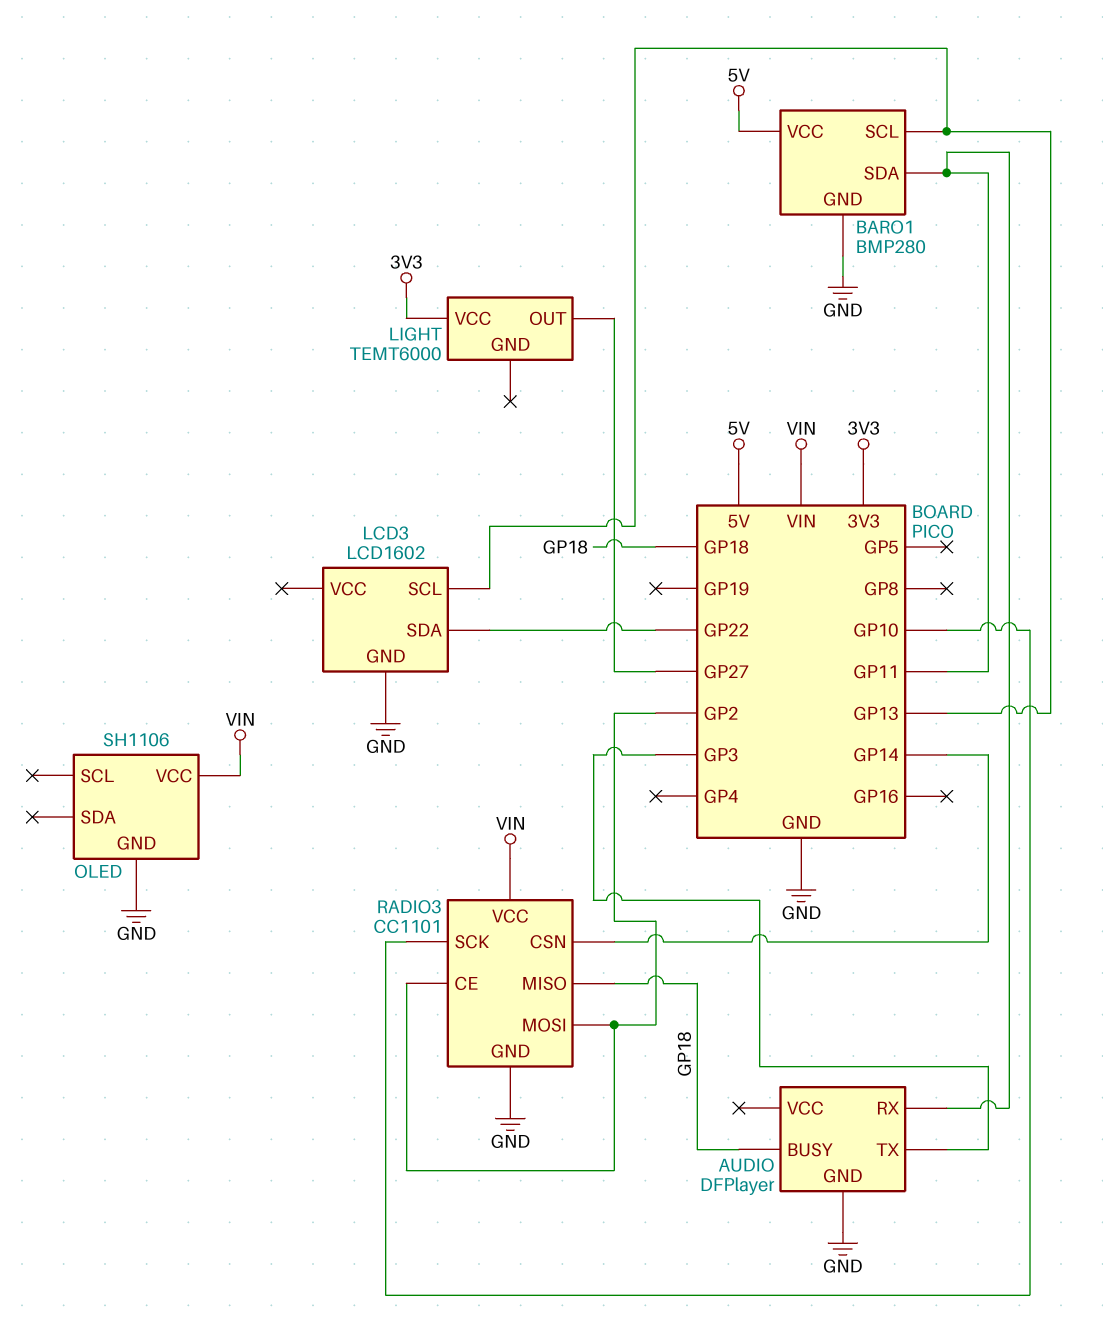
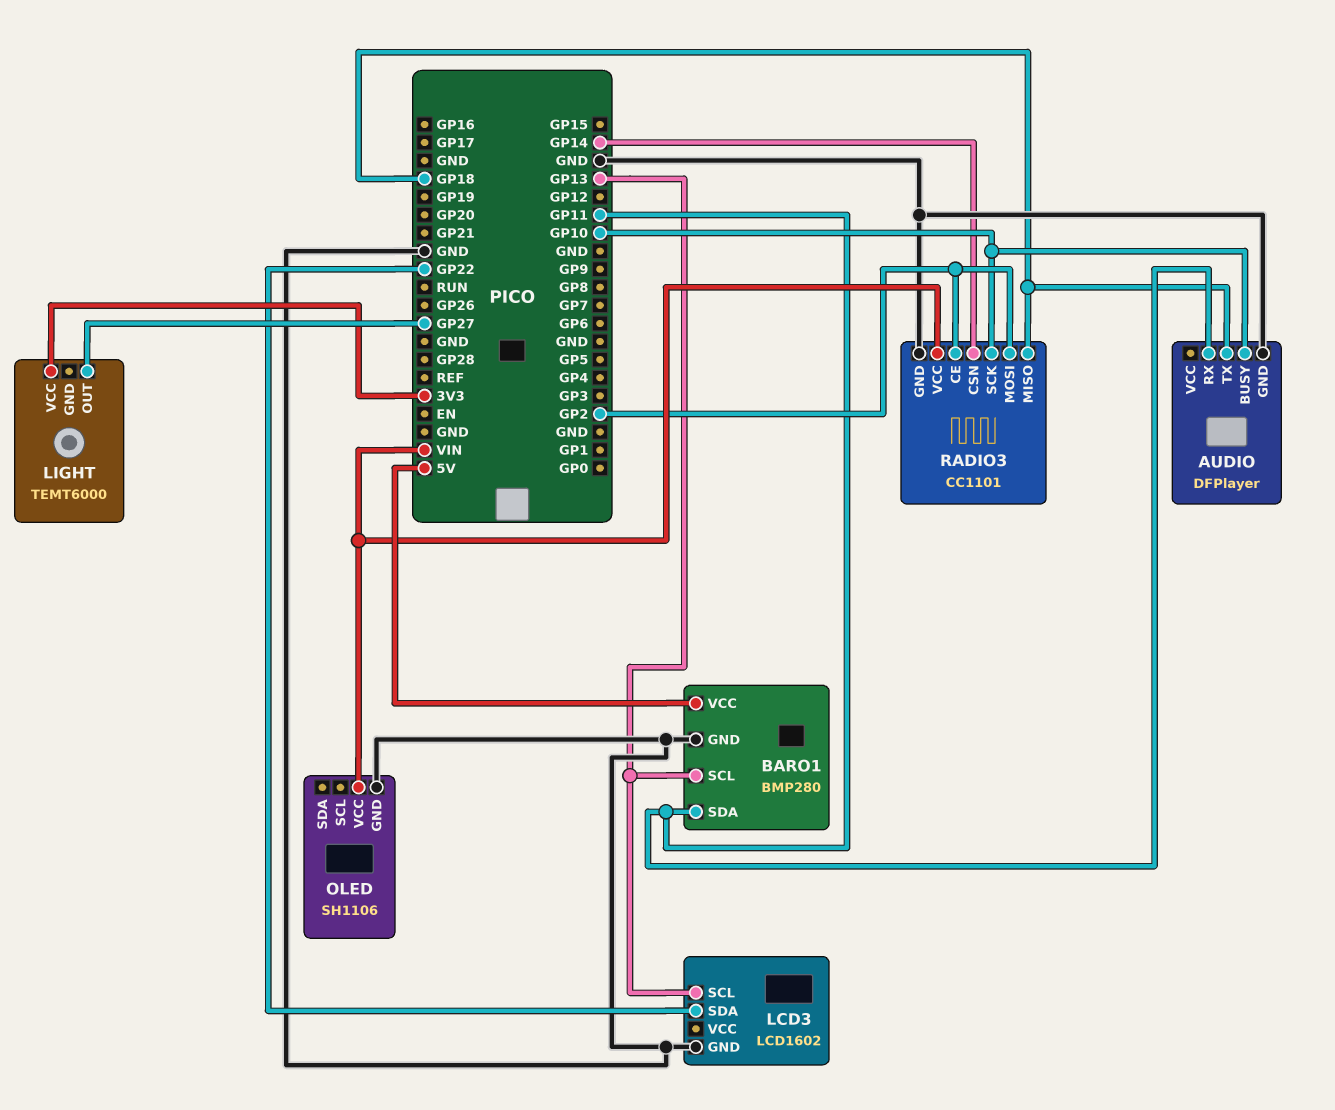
AUDIO pin BUSY: GP18 -> GP10
AUDIO pin TX: GP3 -> GP18

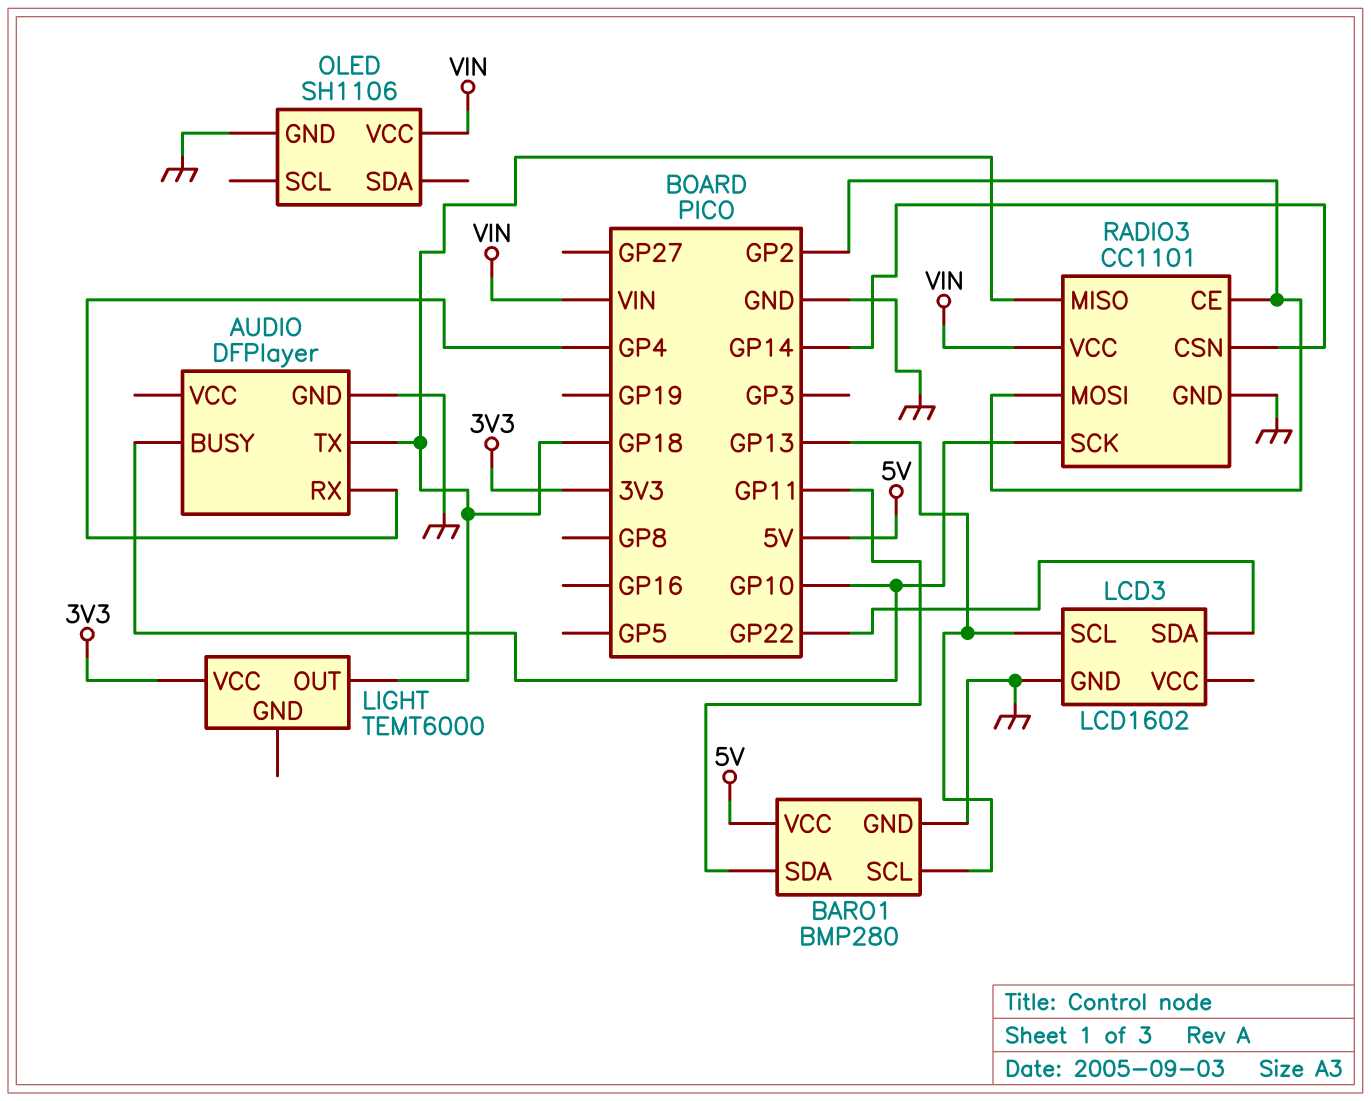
AUDIO pin RX: GP11 -> GP4
LIGHT pin OUT: GP27 -> GP18

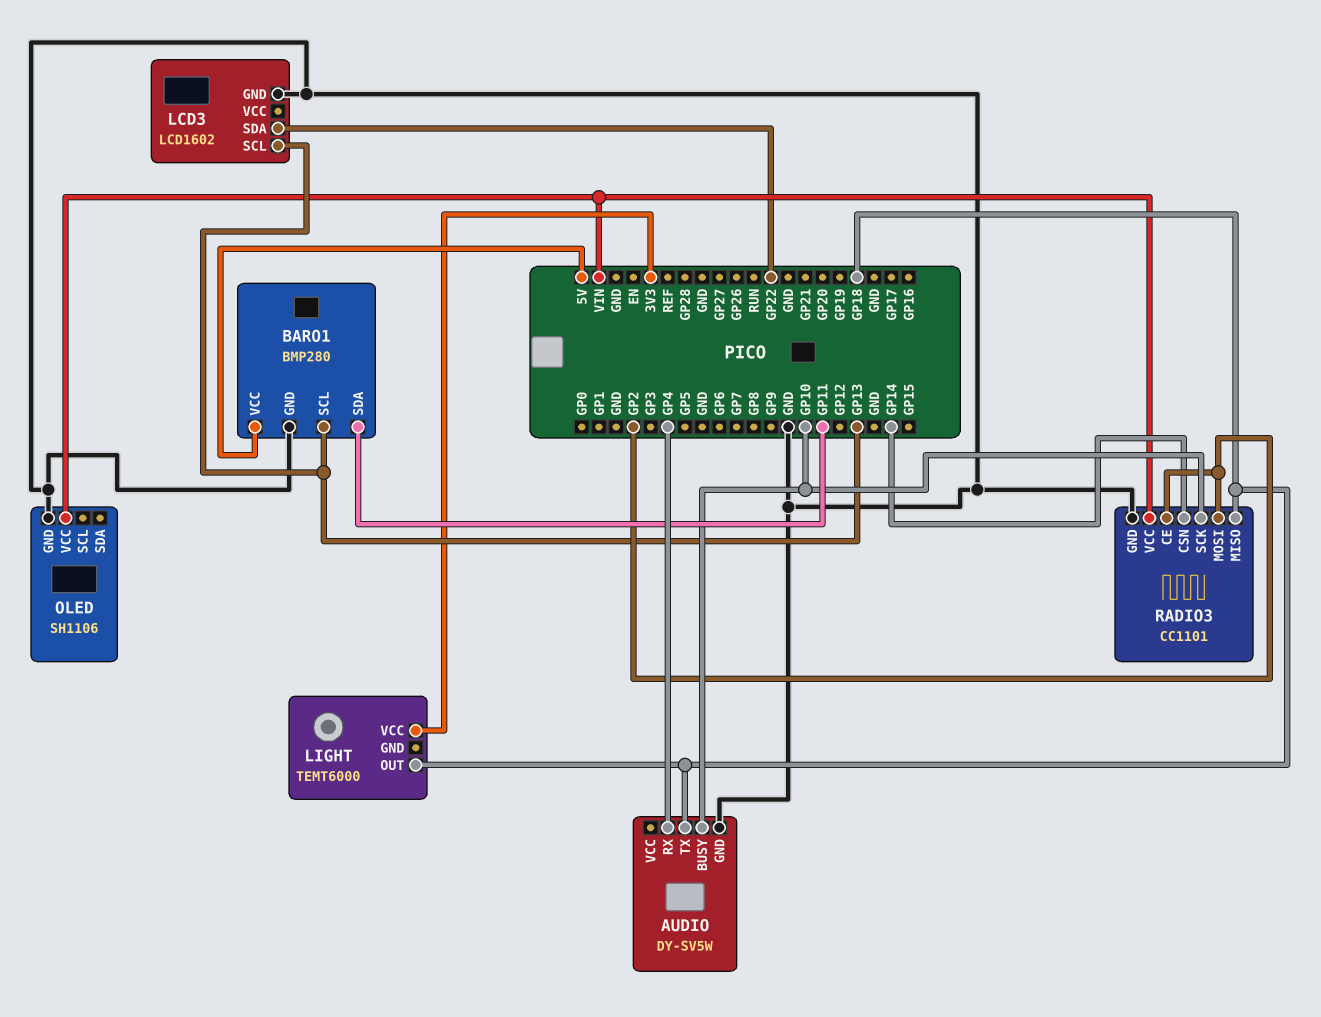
AUDIO: DFPlayer -> DY-SV5W

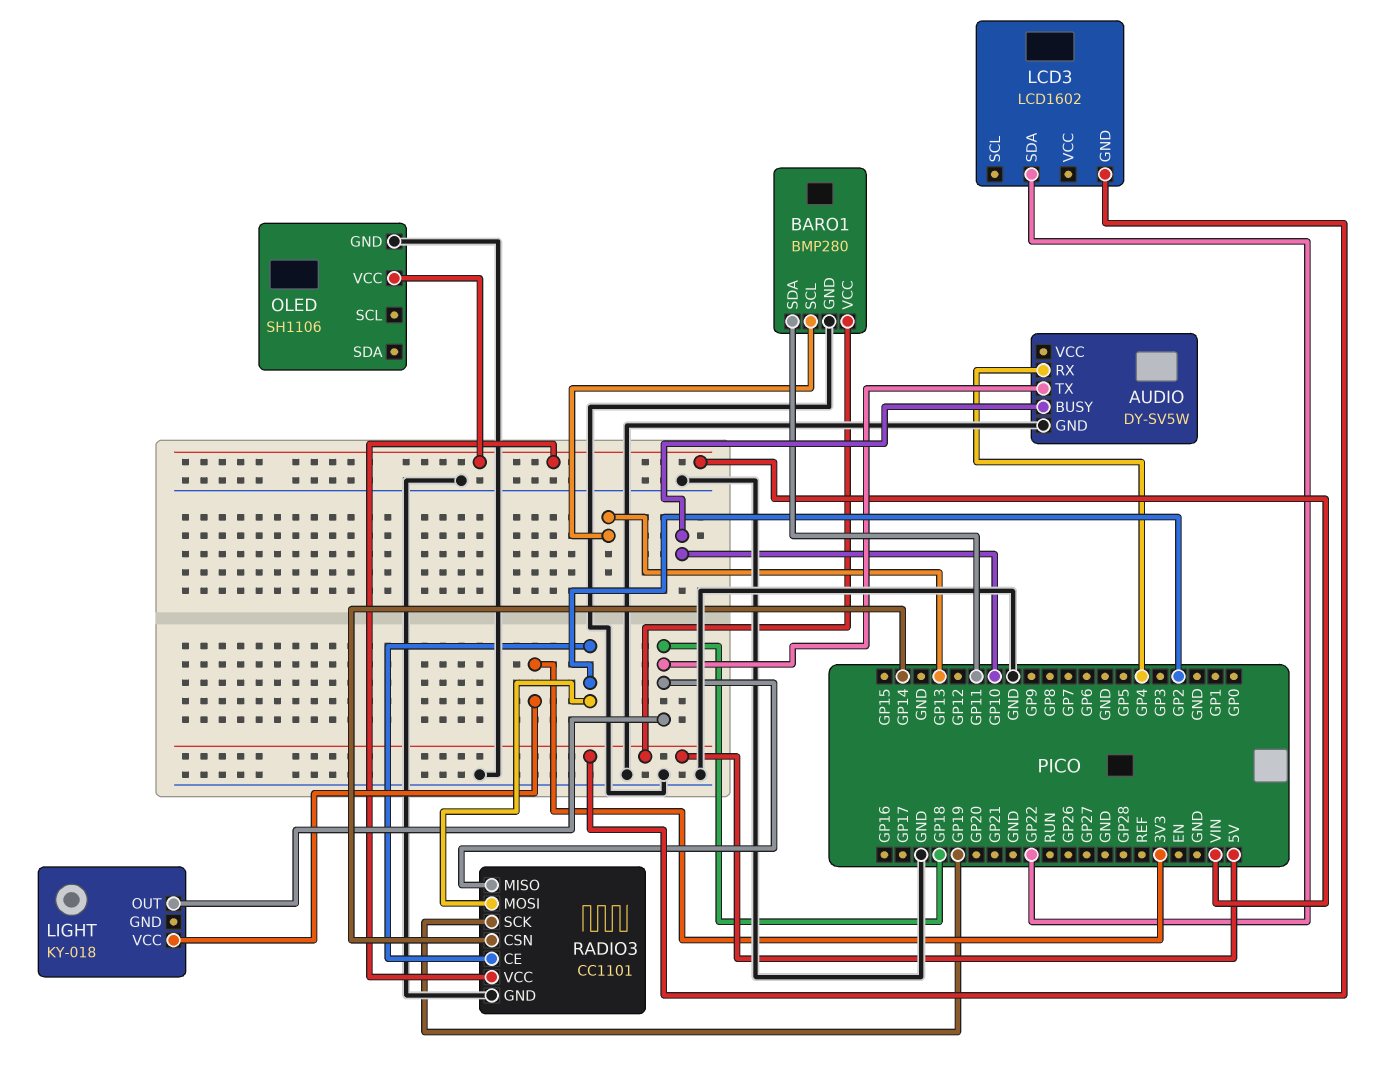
LCD3 pin GND: GND -> 5V
LCD3 pin SCL: GP13 -> none
LIGHT: TEMT6000 -> KY-018
RADIO3 pin SCK: GP10 -> GP19

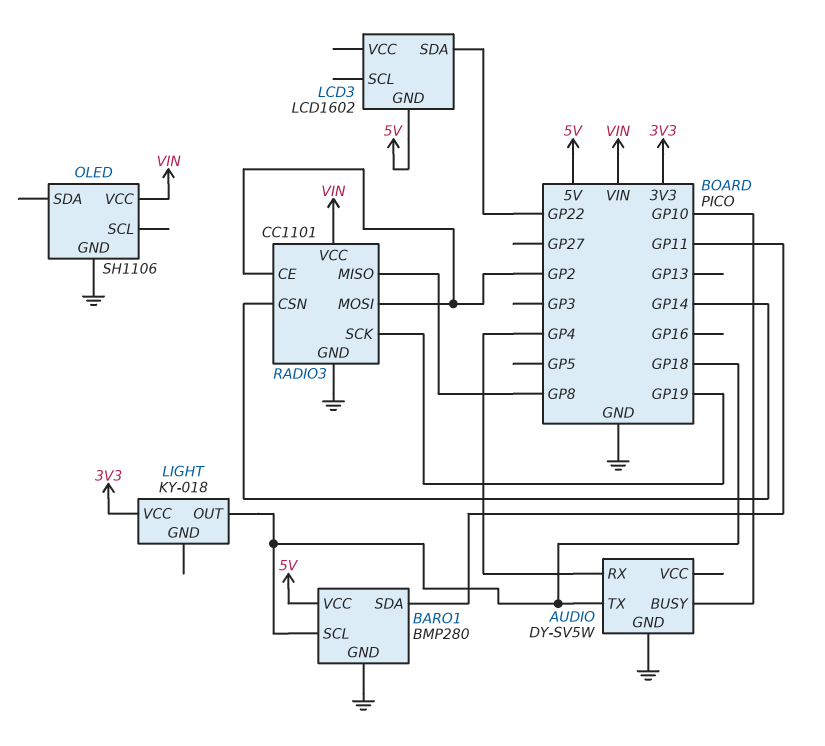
BARO1 pin SCL: GP13 -> GP18
RADIO3 pin MISO: GP18 -> GP8

